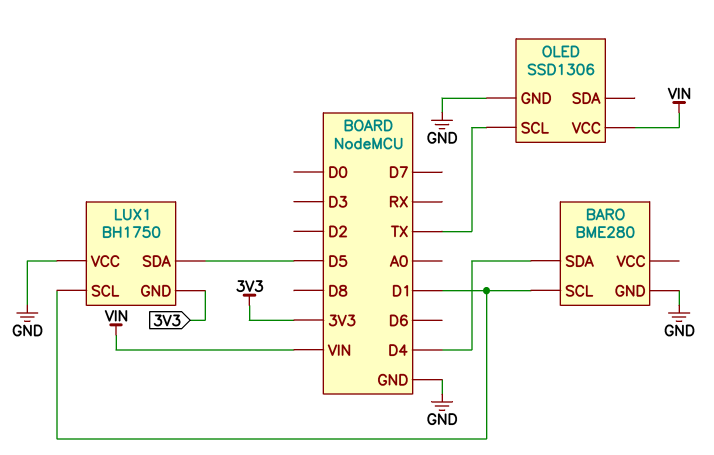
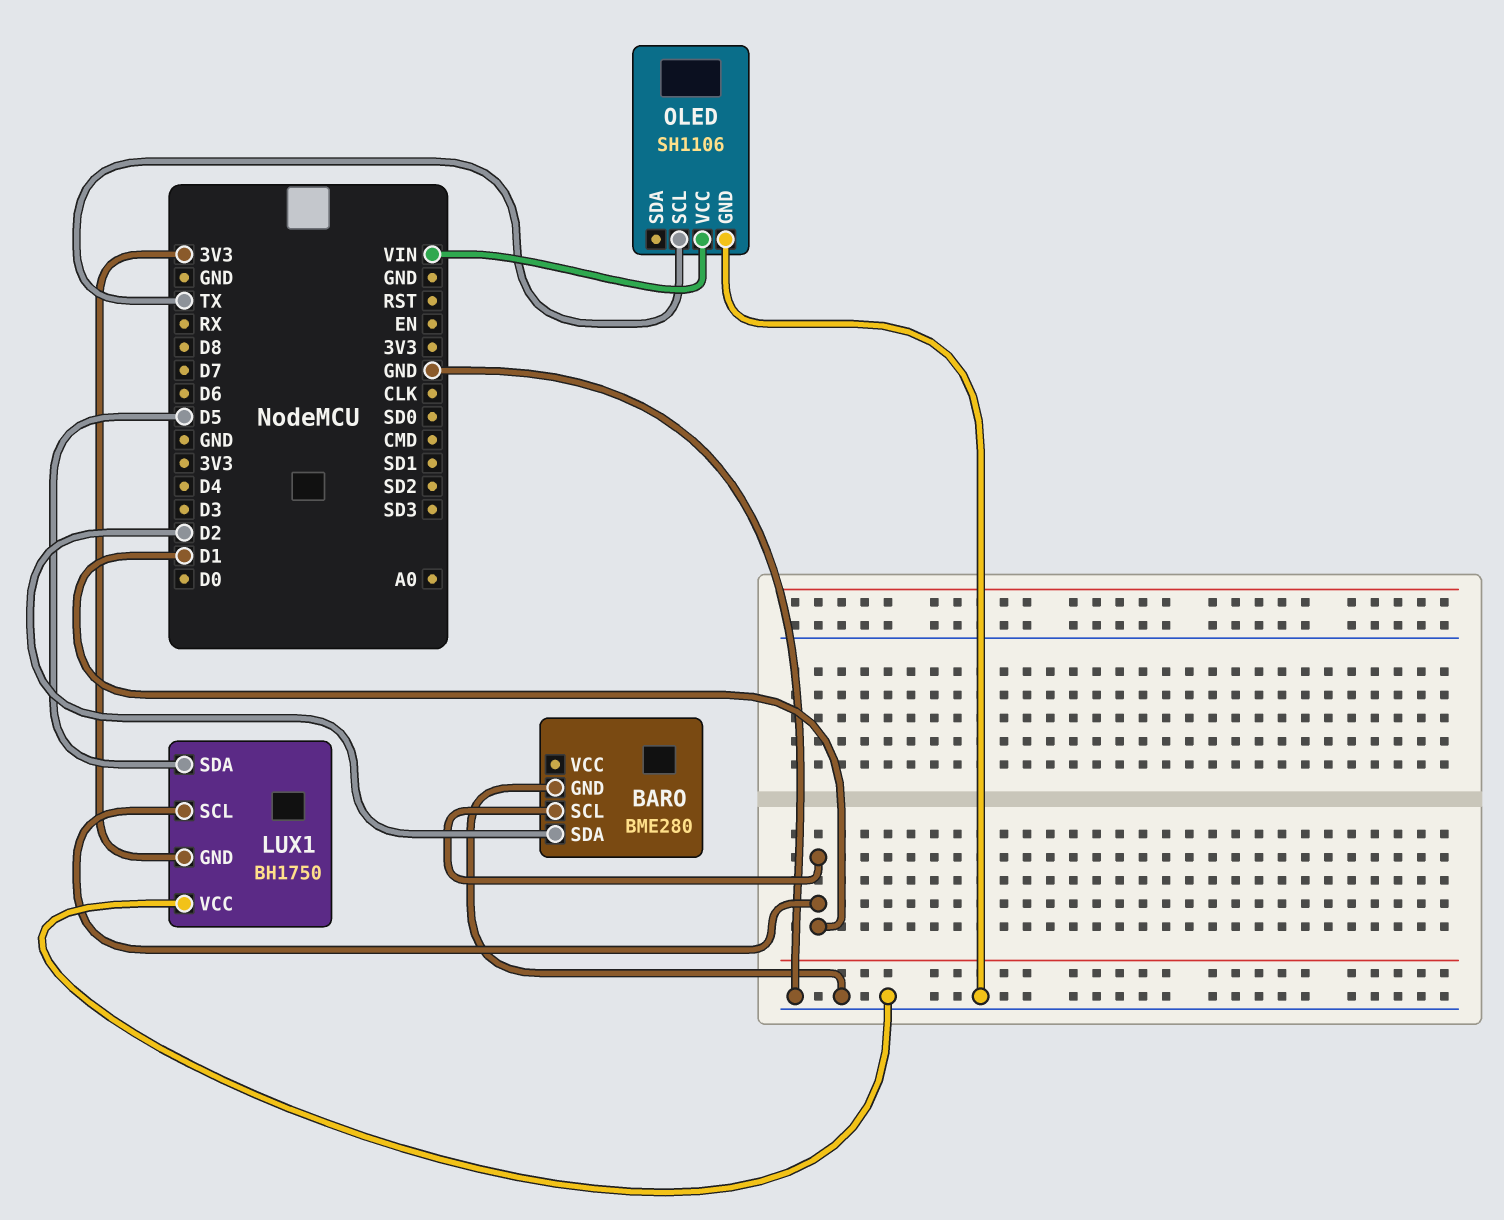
BARO pin SDA: D4 -> D2
OLED: SSD1306 -> SH1106

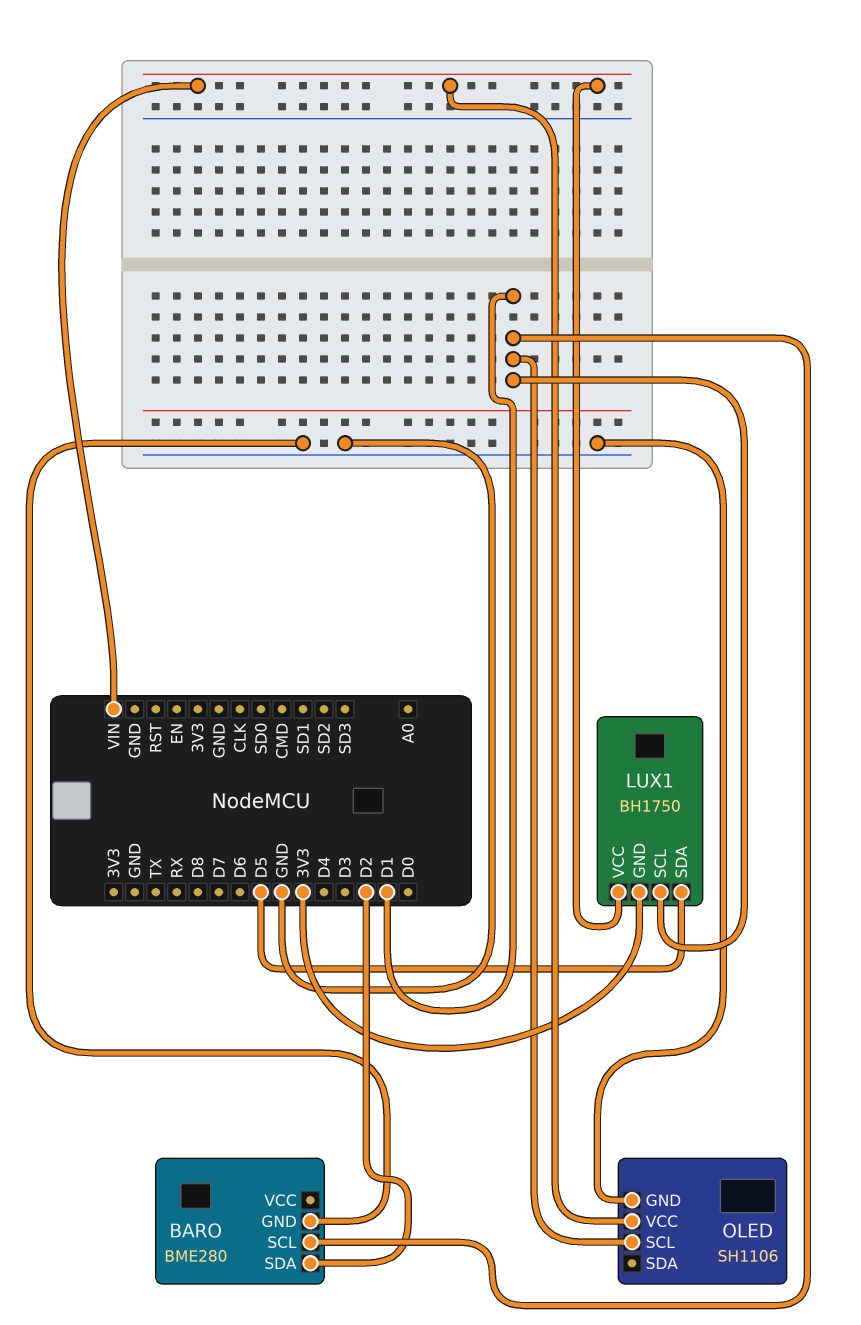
LUX1 pin VCC: GND -> VIN
OLED pin SCL: TX -> D1

